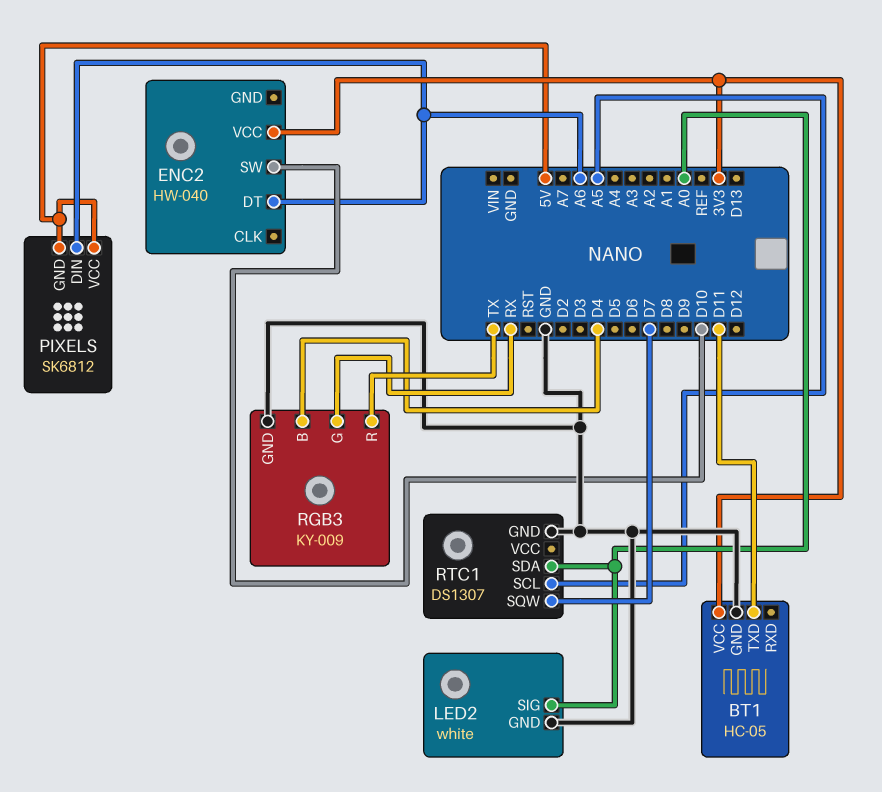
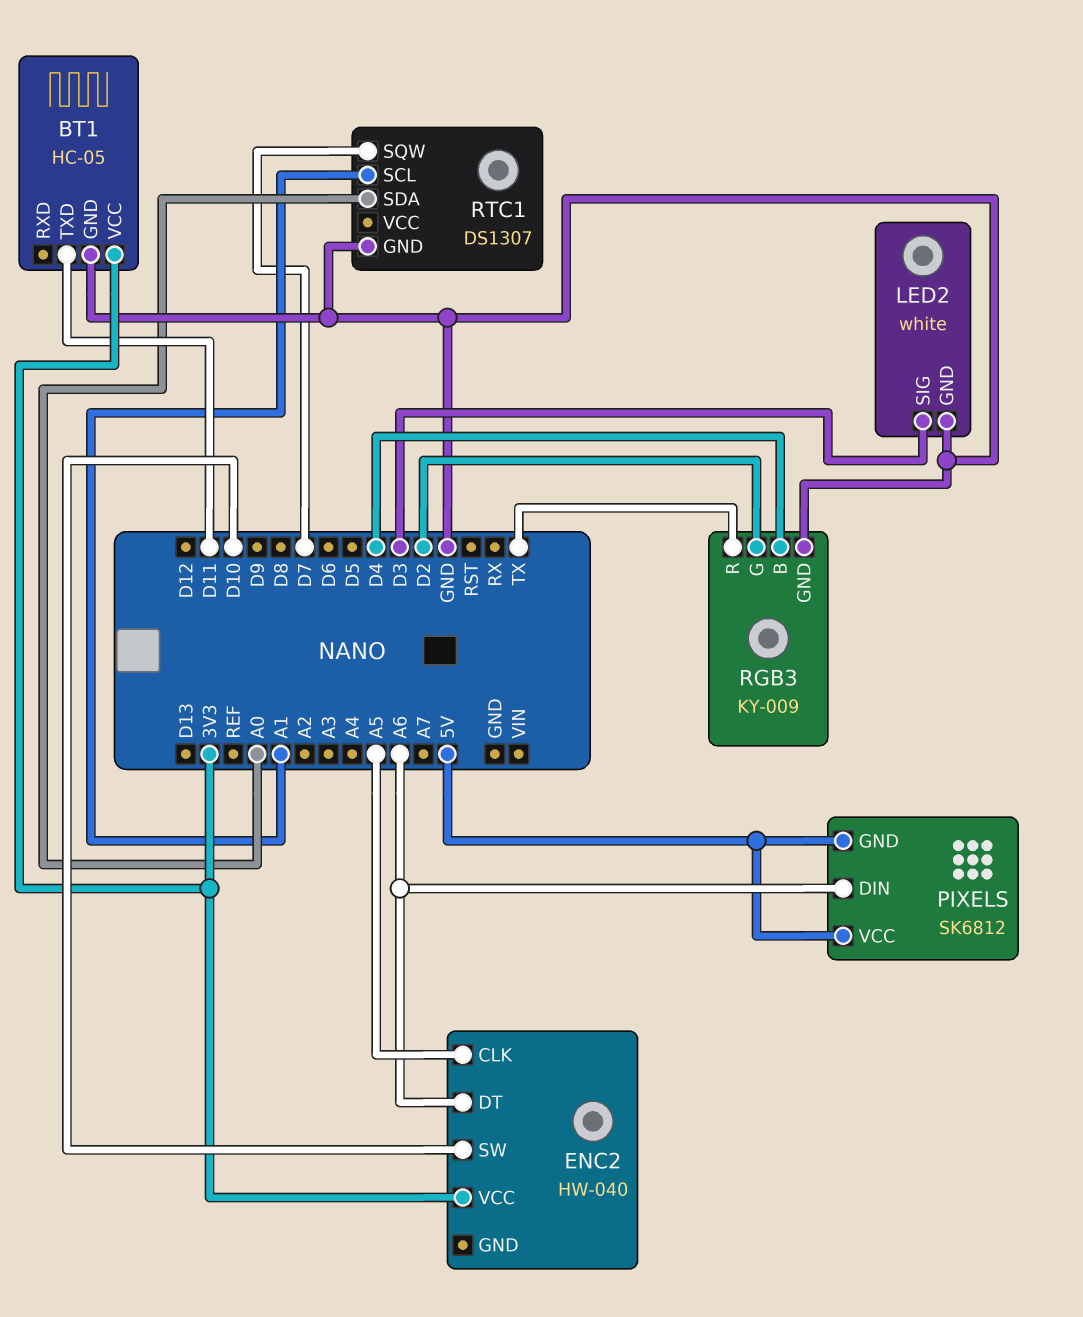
ENC2 pin CLK: none -> A5
LED2 pin SIG: A0 -> D3
RGB3 pin G: RX -> D2
RTC1 pin SCL: A5 -> A1

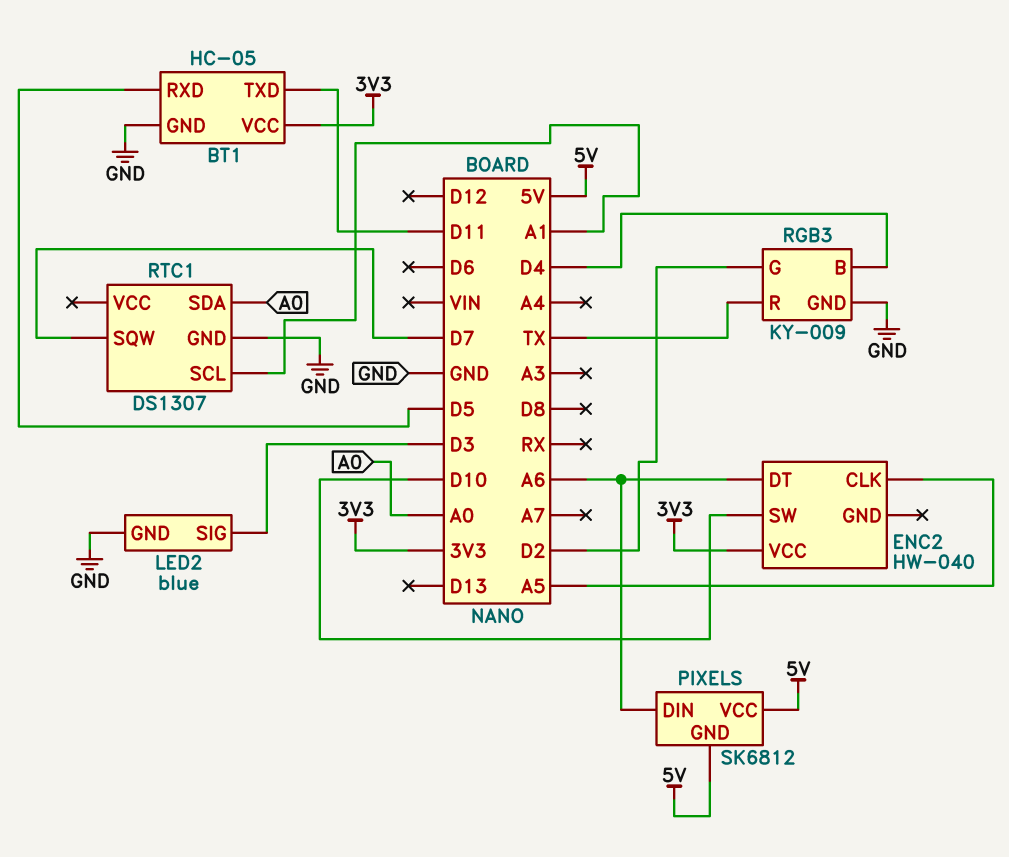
BT1 pin RXD: none -> D5
LED2: white -> blue

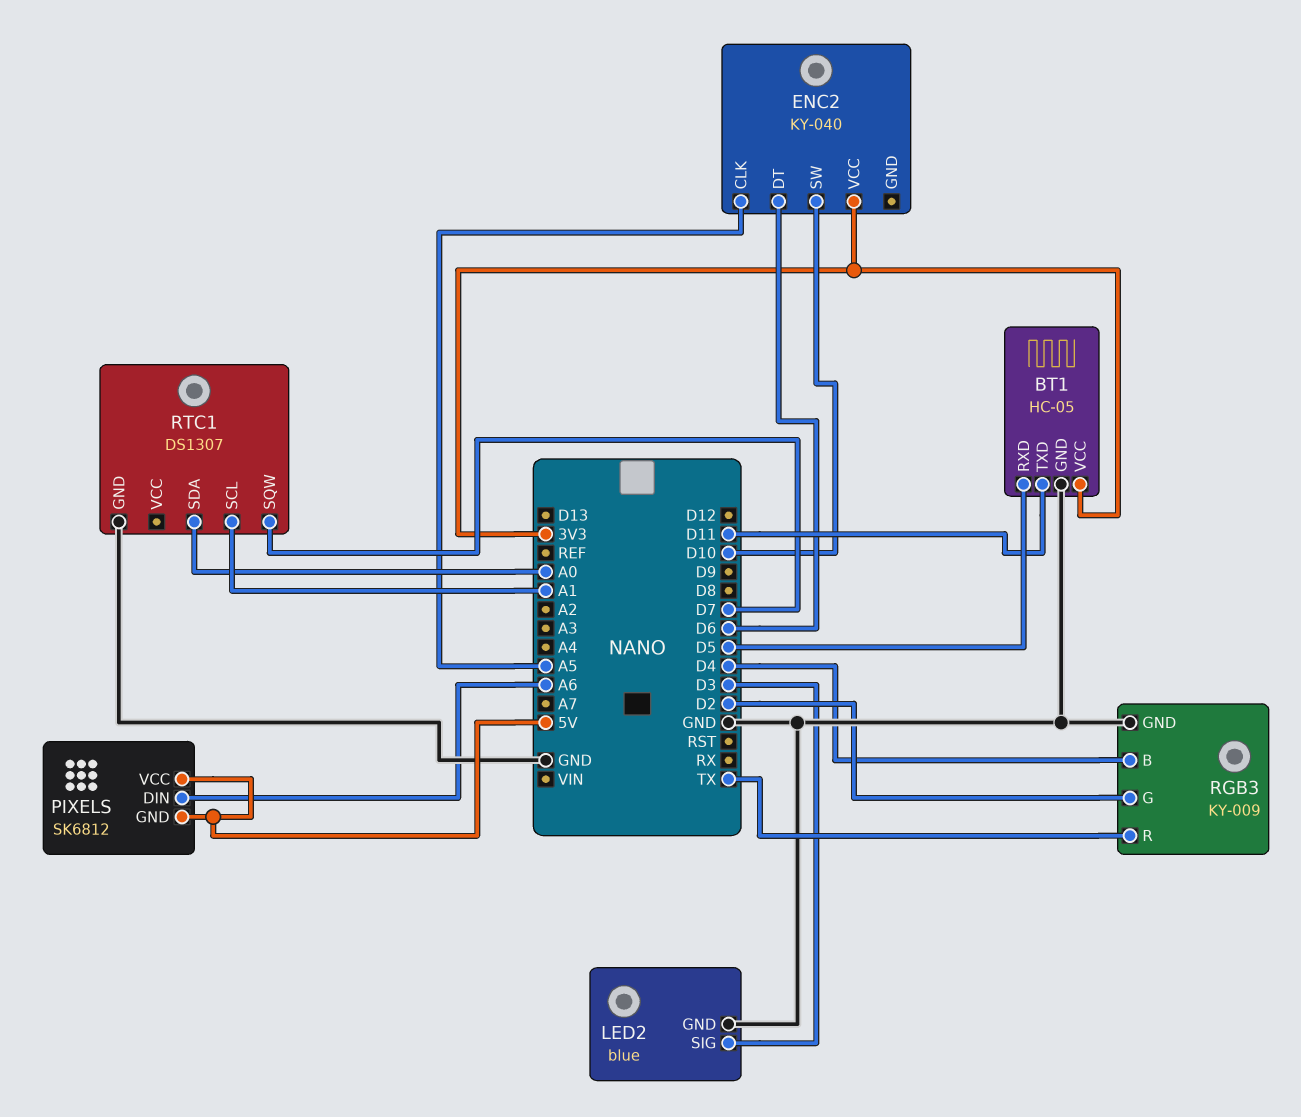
ENC2: HW-040 -> KY-040
ENC2 pin DT: A6 -> D6

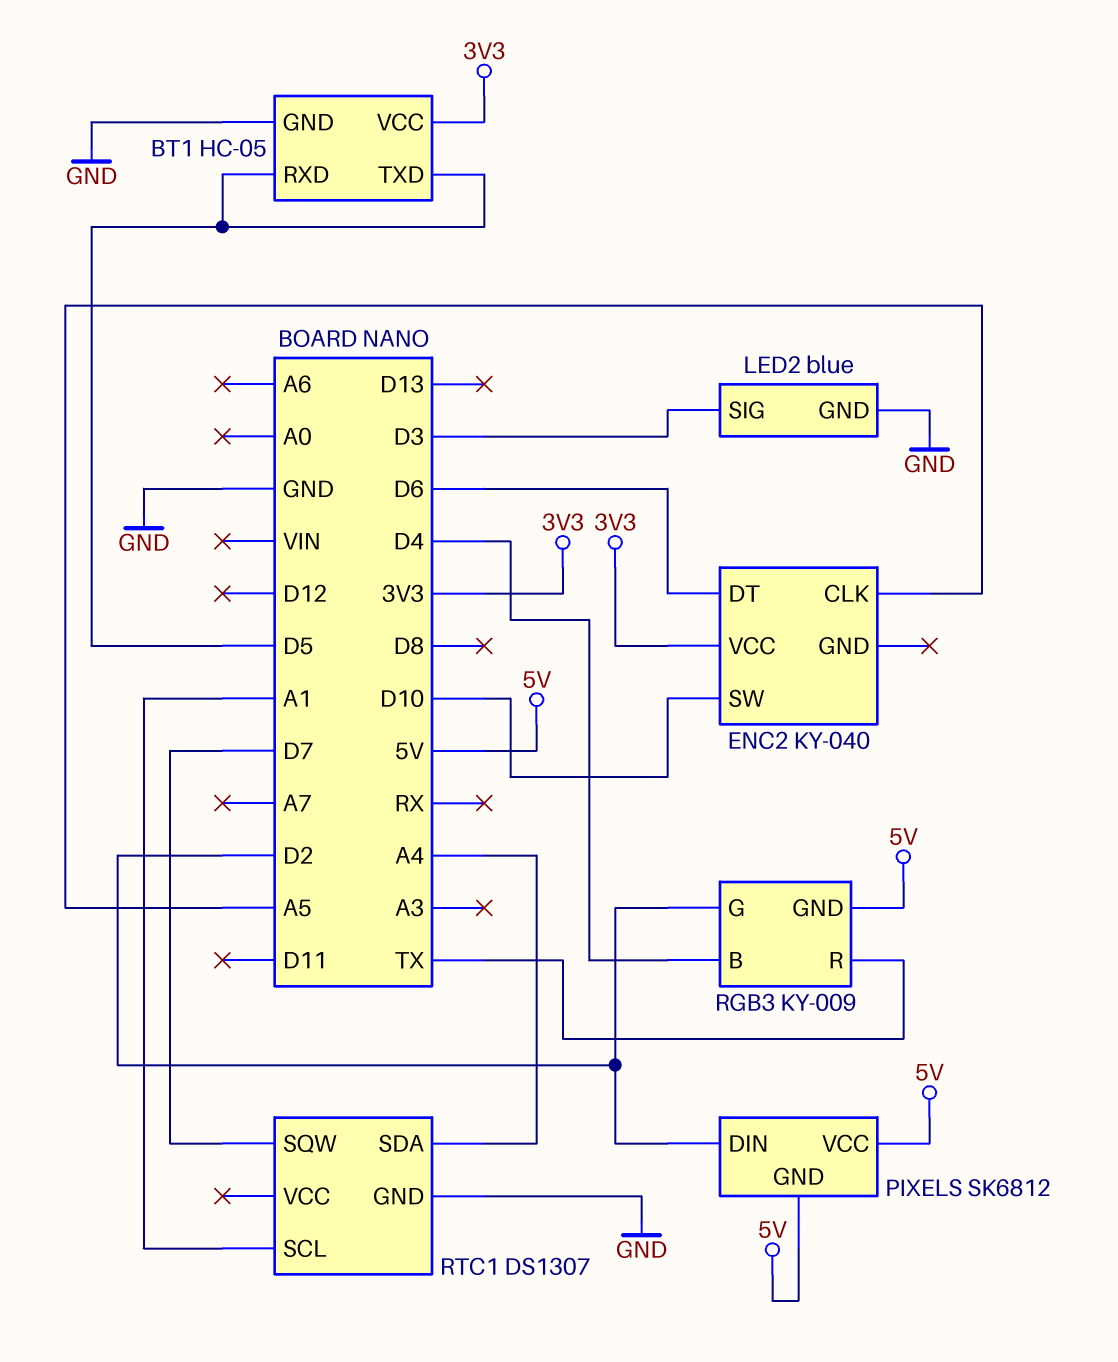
BT1 pin TXD: D11 -> D5
PIXELS pin DIN: A6 -> D2
RGB3 pin GND: GND -> 5V
RTC1 pin SDA: A0 -> A4

